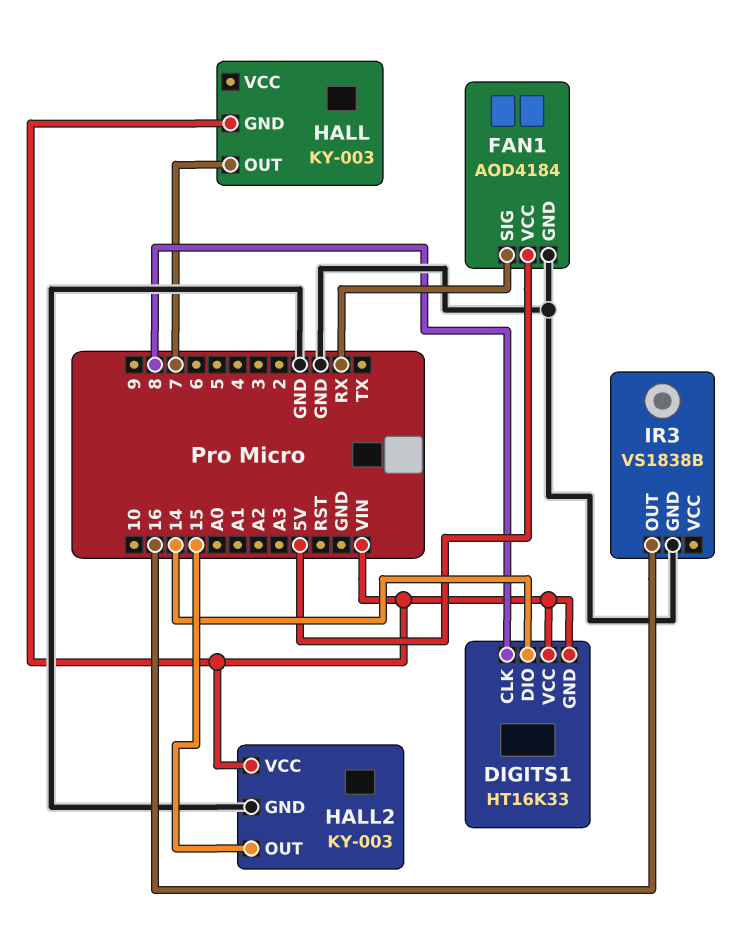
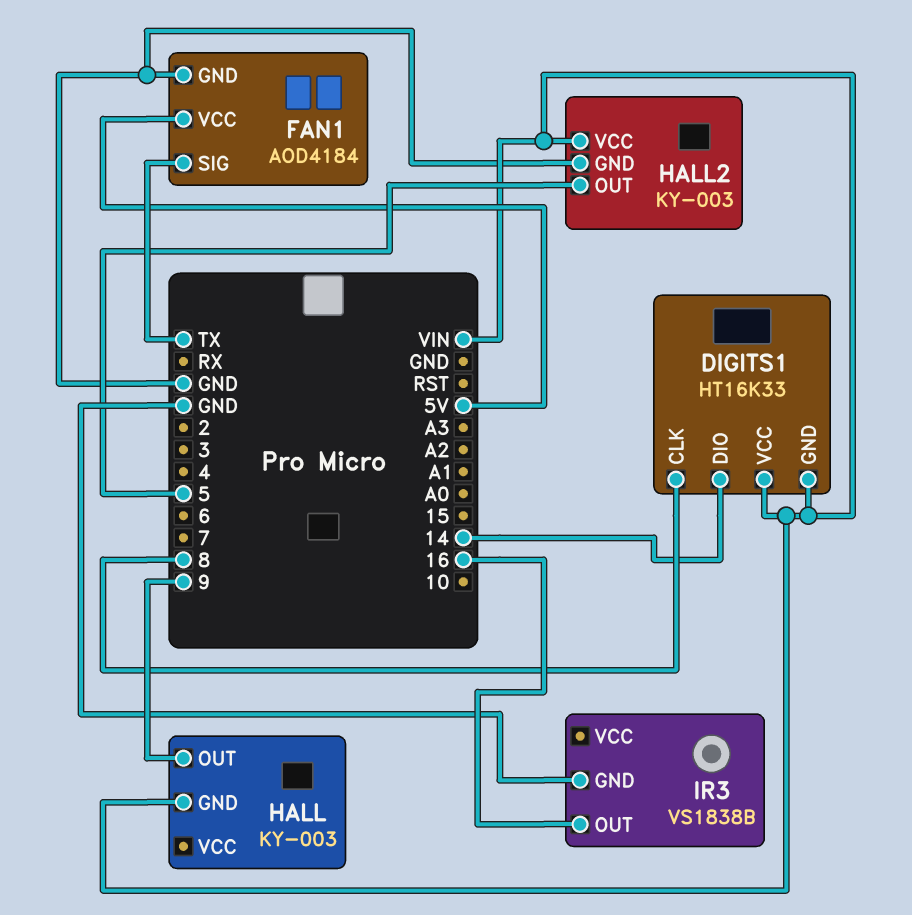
FAN1 pin SIG: RX -> TX
HALL pin OUT: 7 -> 9
HALL2 pin OUT: 15 -> 5

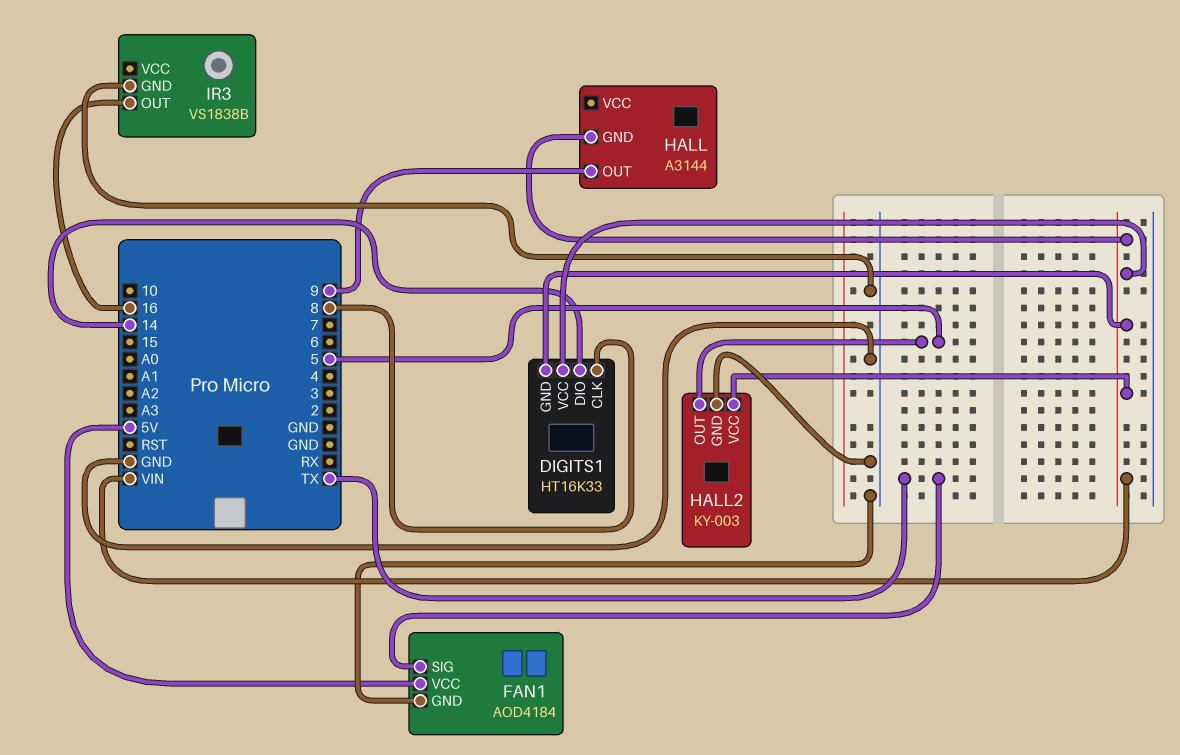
HALL: KY-003 -> A3144

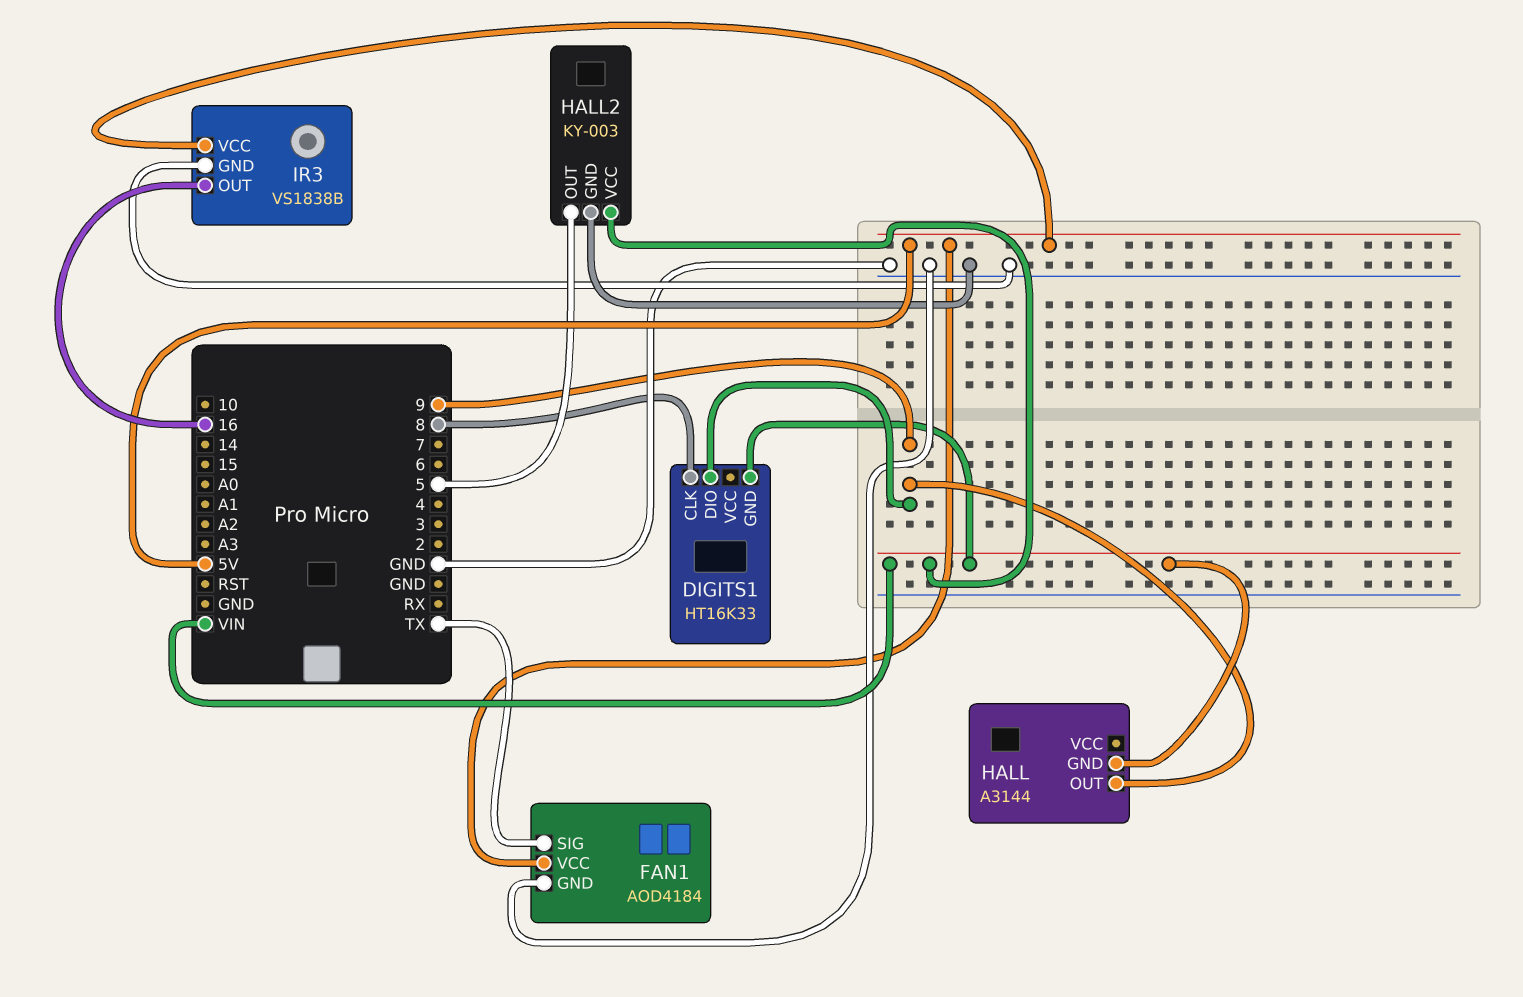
DIGITS1 pin DIO: 14 -> 9
DIGITS1 pin VCC: VIN -> none
IR3 pin VCC: none -> 5V

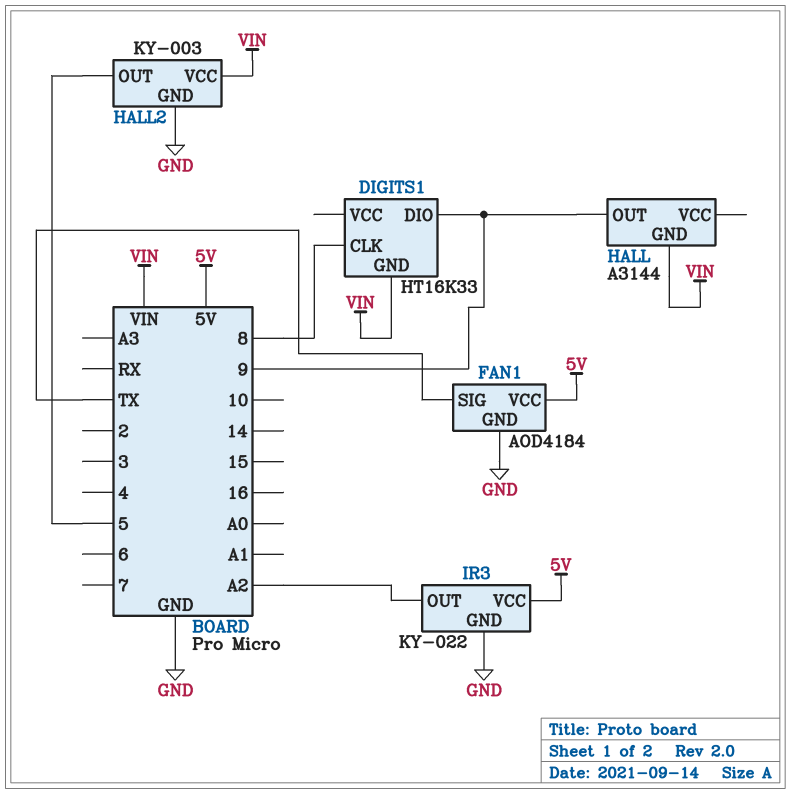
IR3: VS1838B -> KY-022
IR3 pin OUT: 16 -> A2

